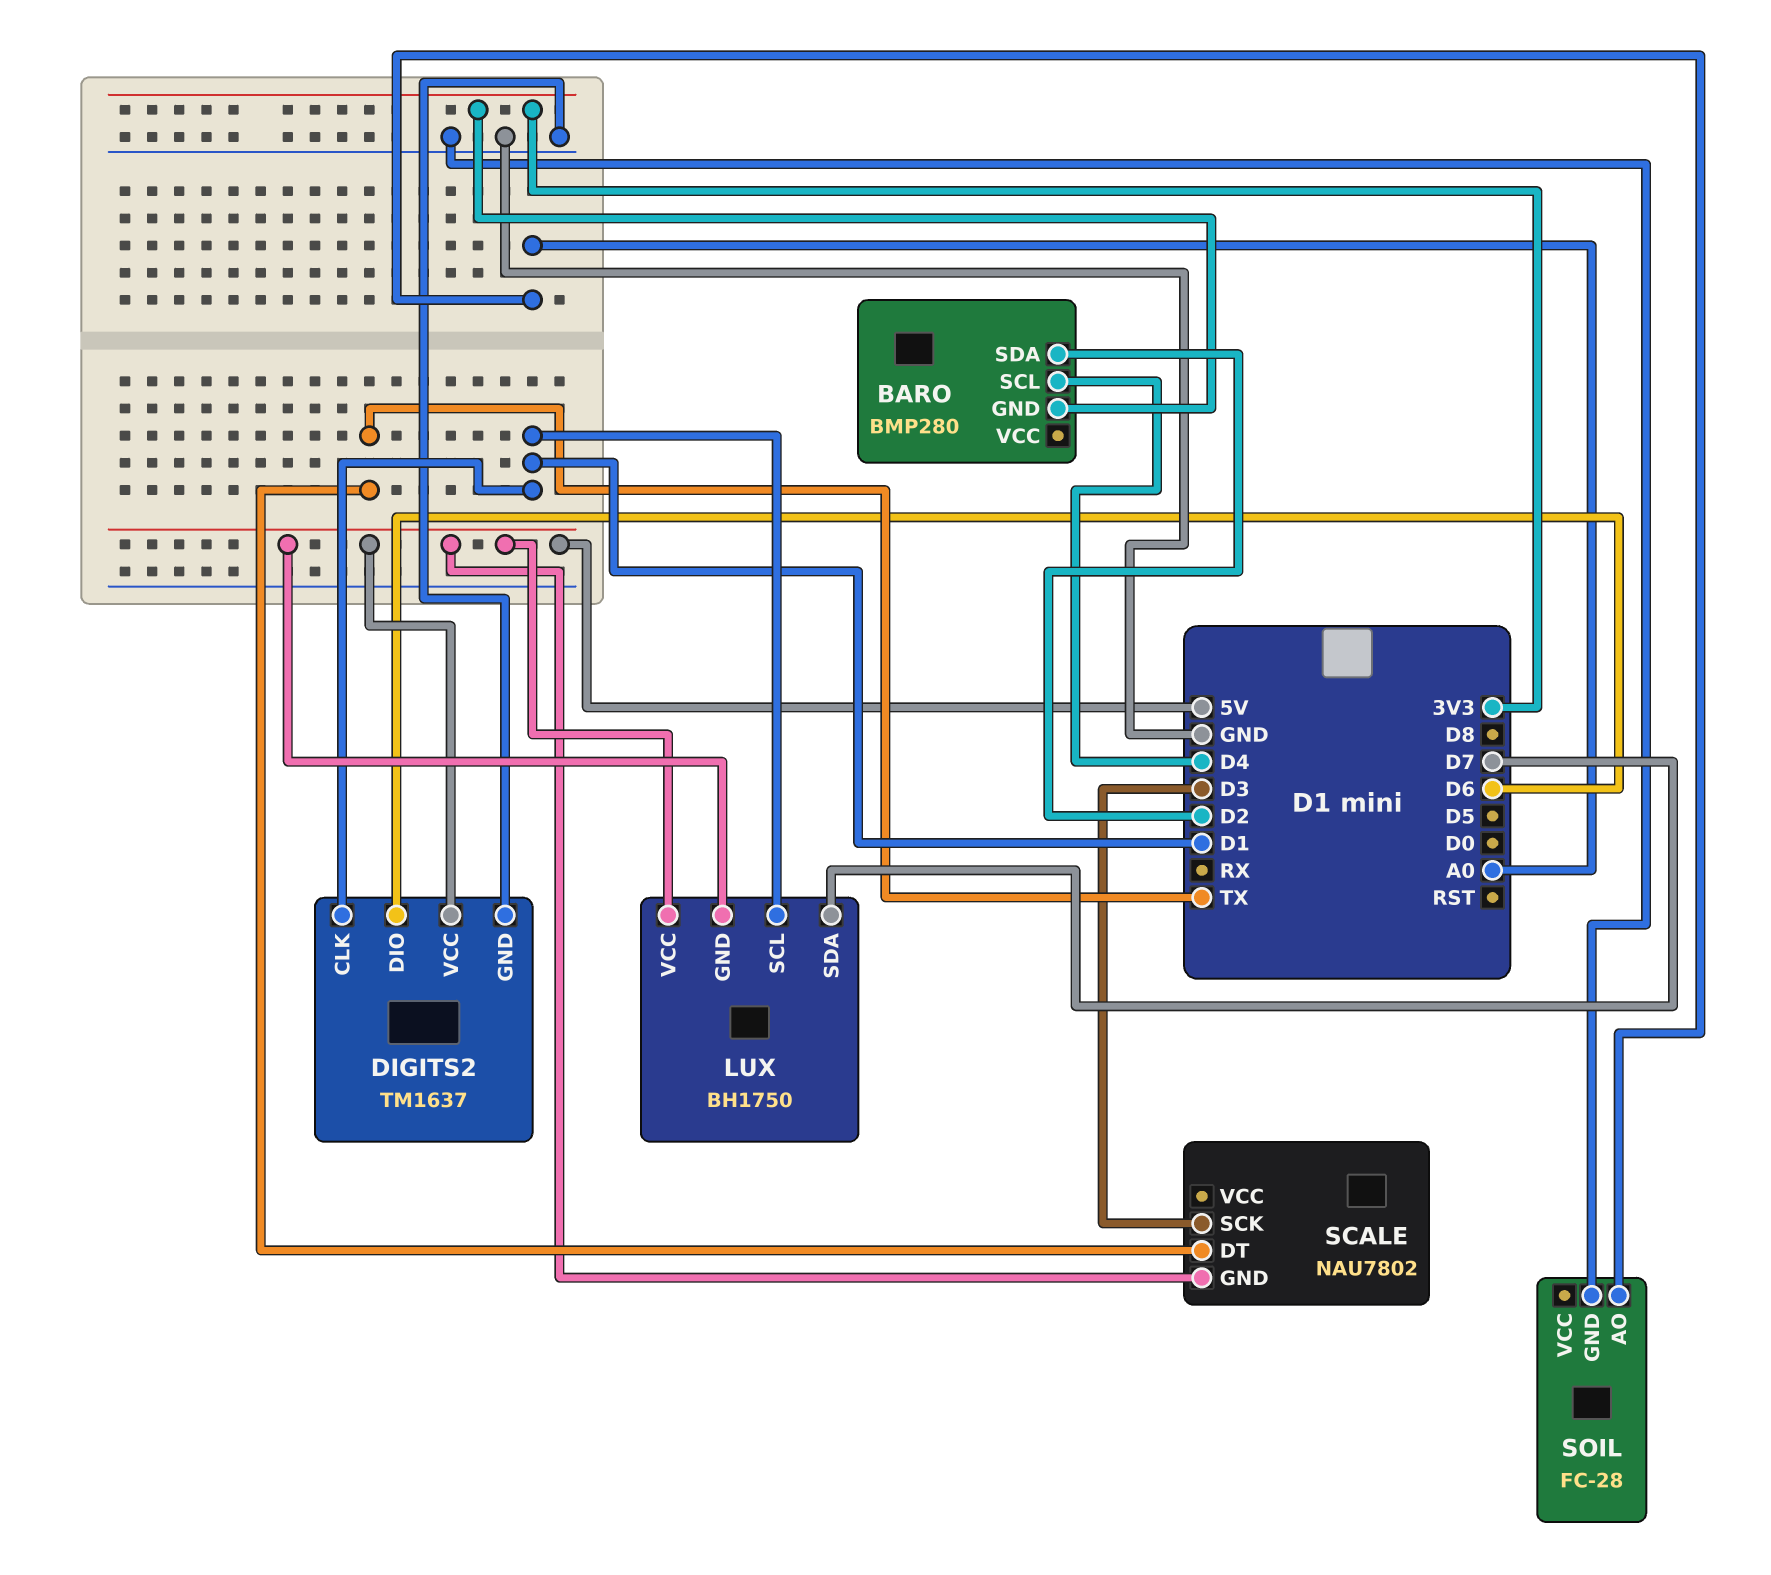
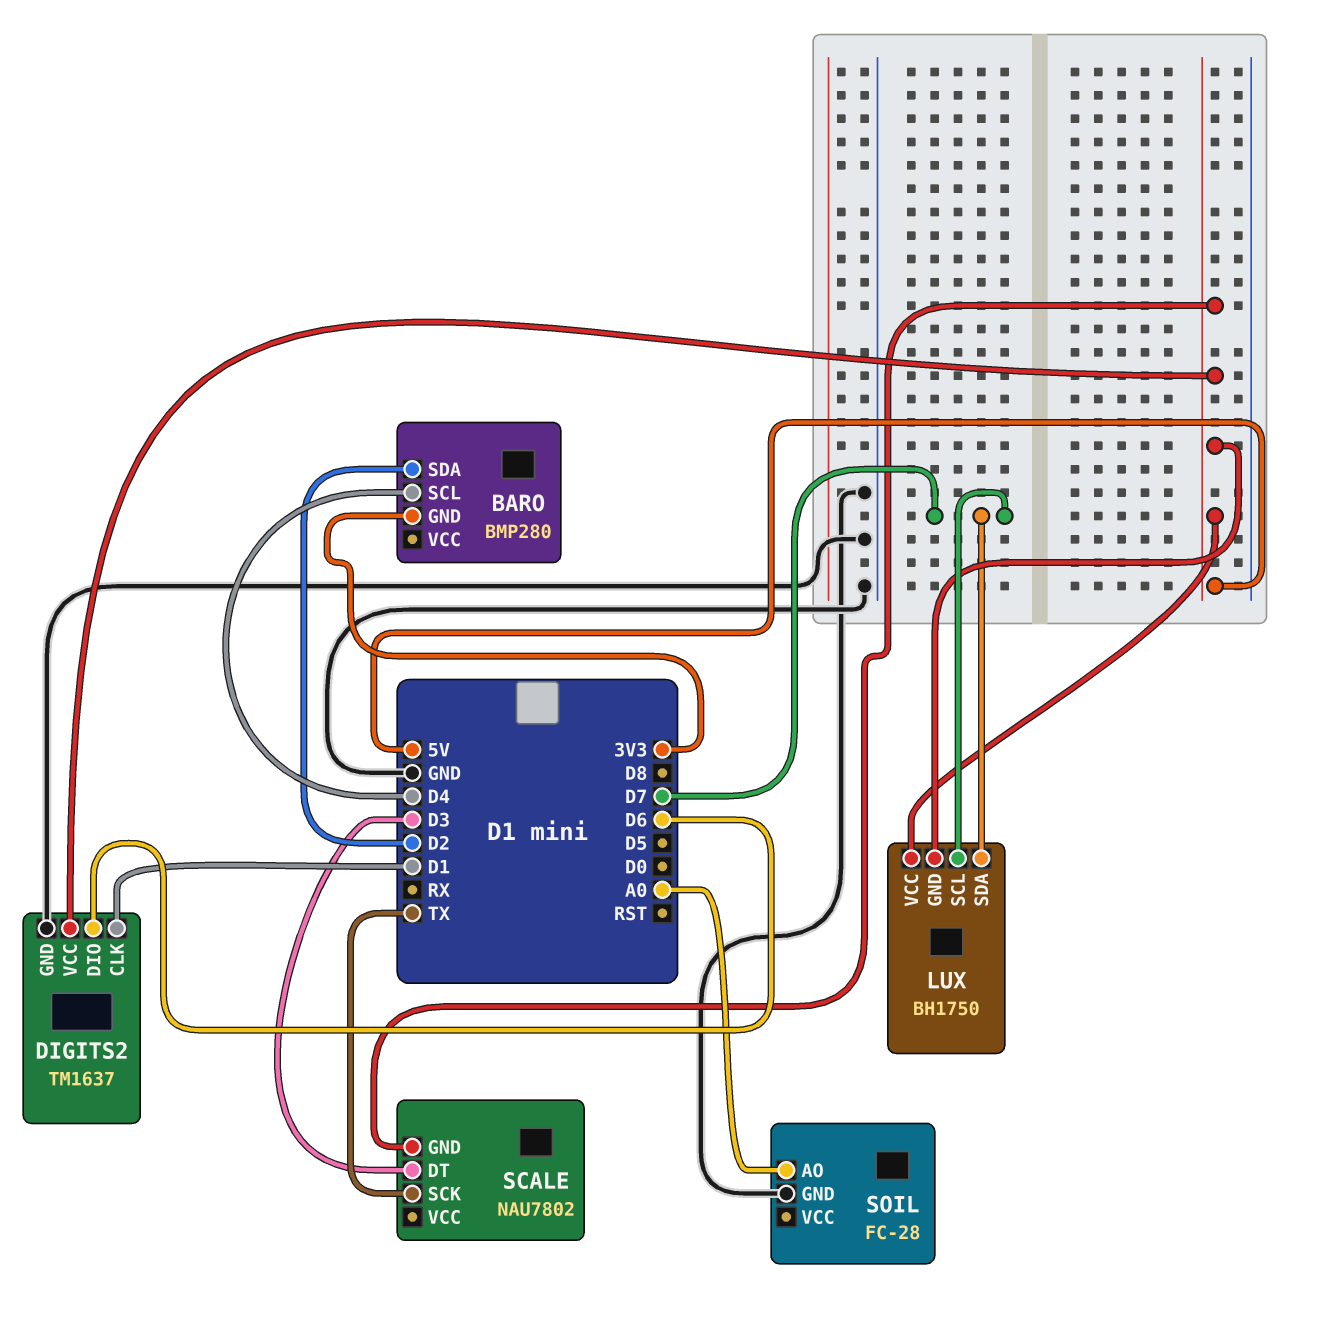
LUX pin SCL: D1 -> D7
SCALE pin DT: TX -> D3
SCALE pin SCK: D3 -> TX

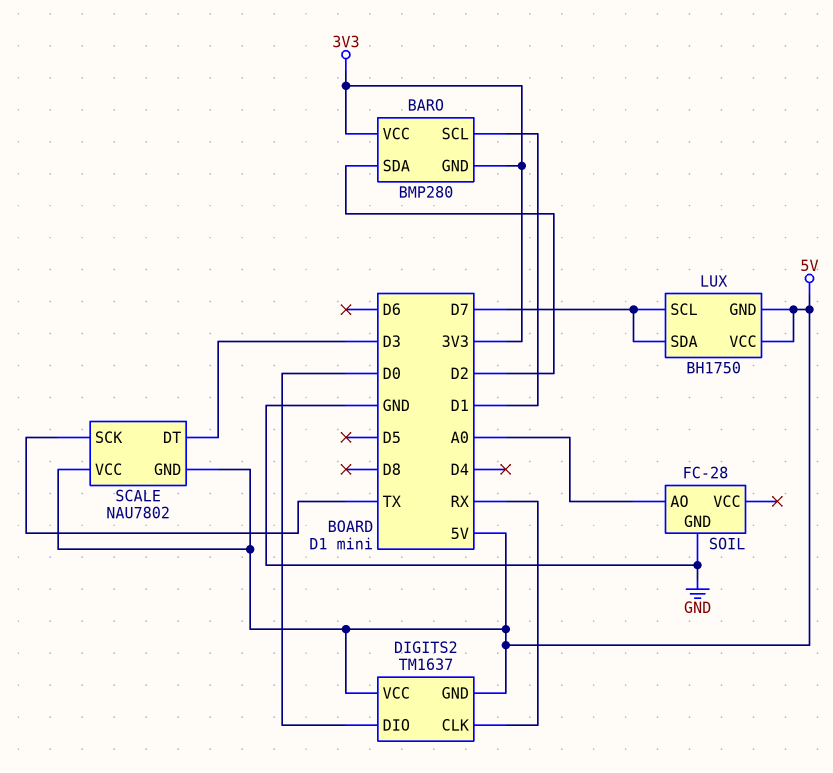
BARO pin SCL: D4 -> D1
BARO pin VCC: none -> 3V3
DIGITS2 pin CLK: D1 -> RX
DIGITS2 pin DIO: D6 -> D0
DIGITS2 pin GND: GND -> 5V
SCALE pin VCC: none -> 5V

